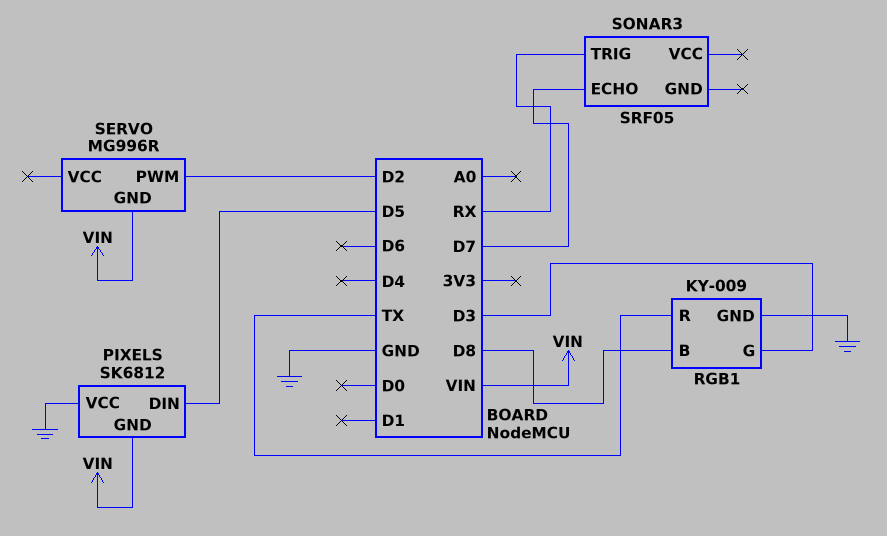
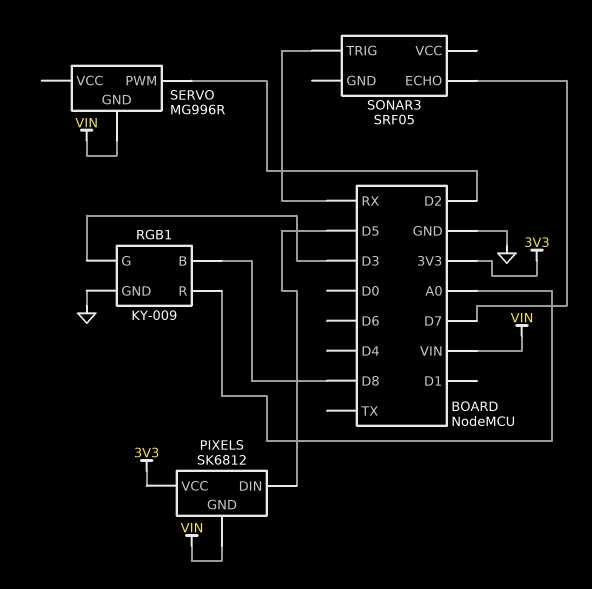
PIXELS pin VCC: GND -> 3V3
RGB1 pin R: TX -> A0

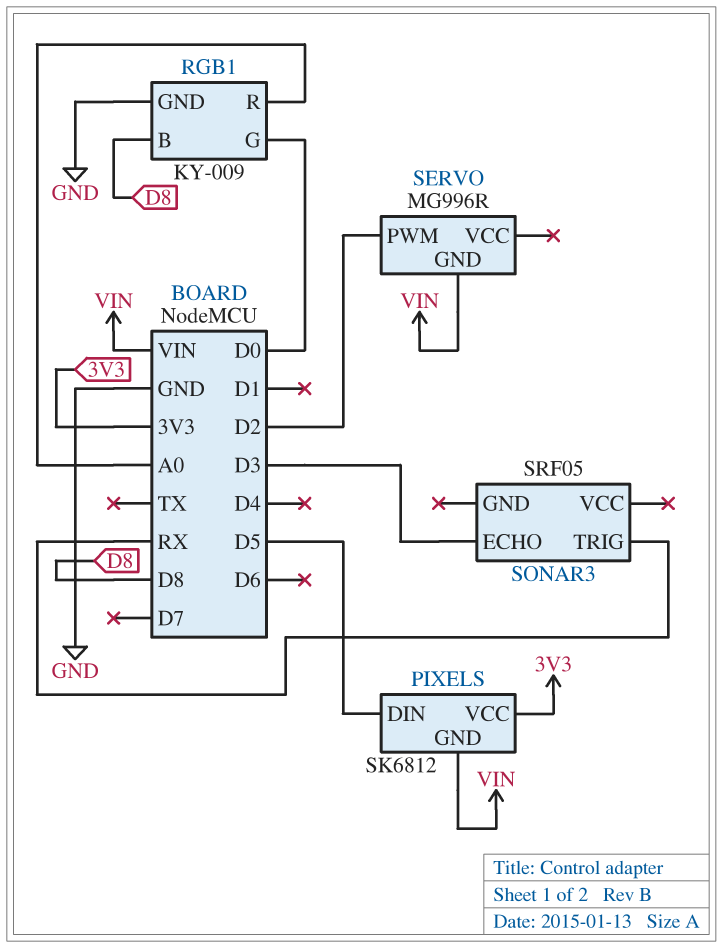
RGB1 pin G: D3 -> D0
SONAR3 pin ECHO: D7 -> D3

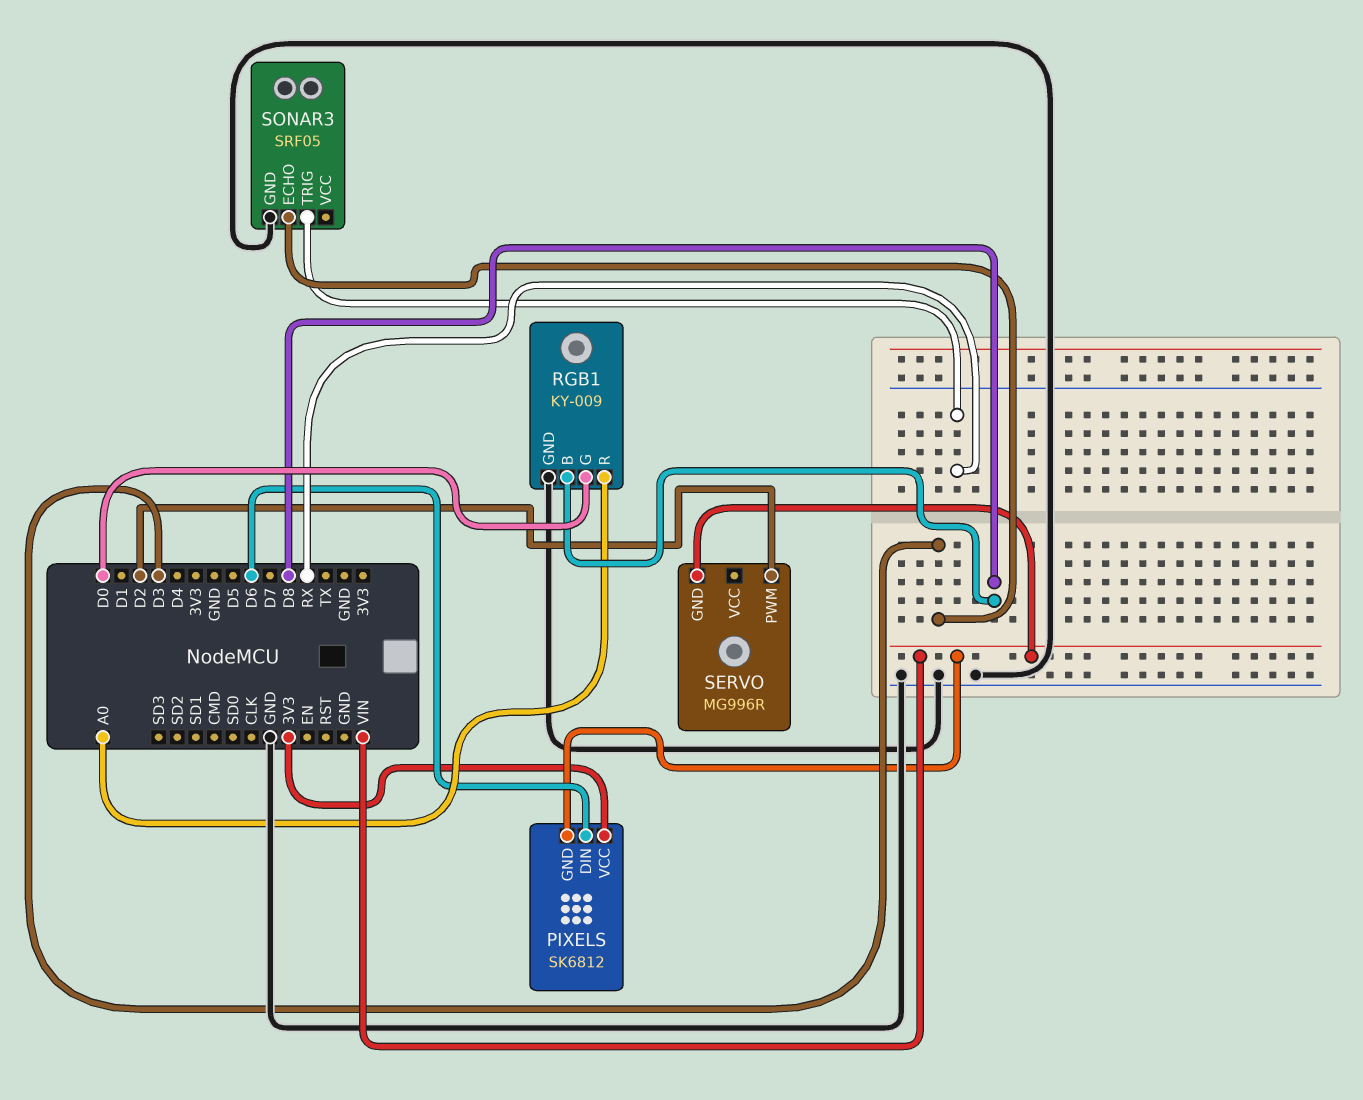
PIXELS pin DIN: D5 -> D6
SONAR3 pin GND: none -> GND

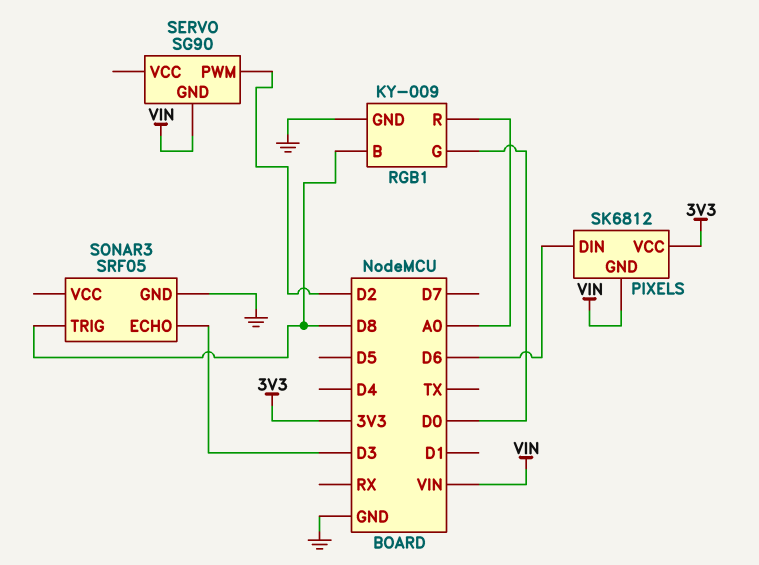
SERVO: MG996R -> SG90
SONAR3 pin TRIG: RX -> D8

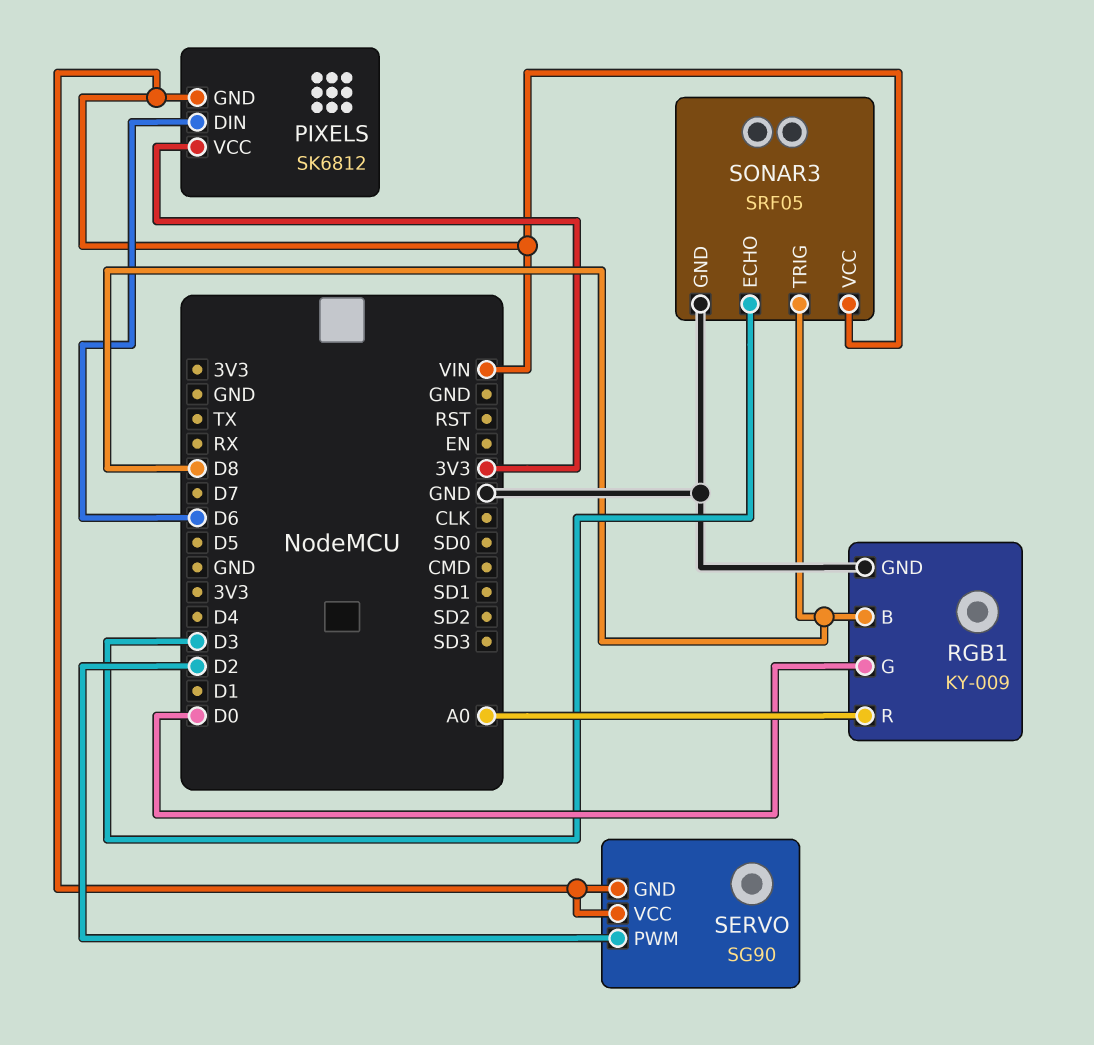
SERVO pin VCC: none -> VIN
SONAR3 pin VCC: none -> VIN

